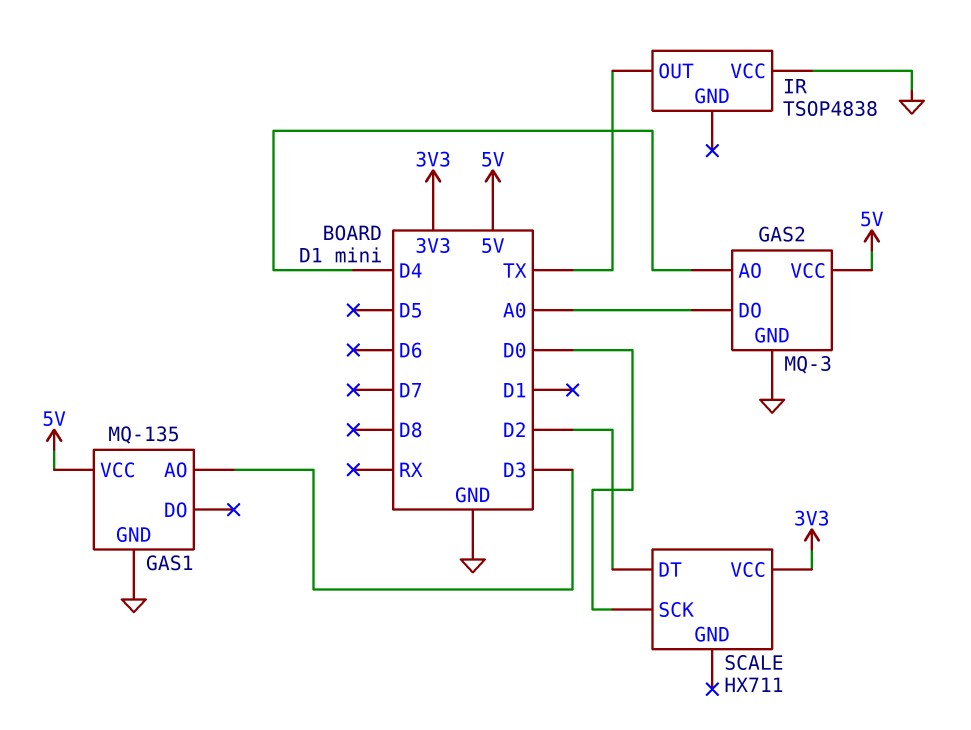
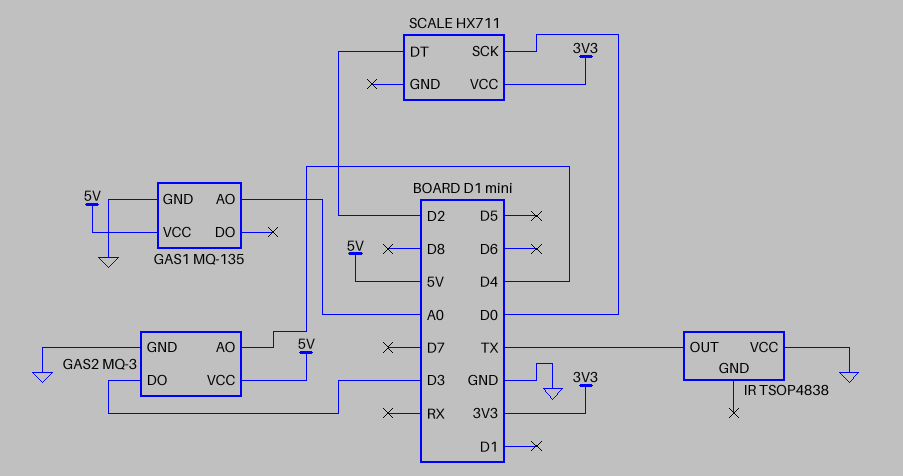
GAS1 pin AO: D3 -> A0
GAS2 pin DO: A0 -> D3

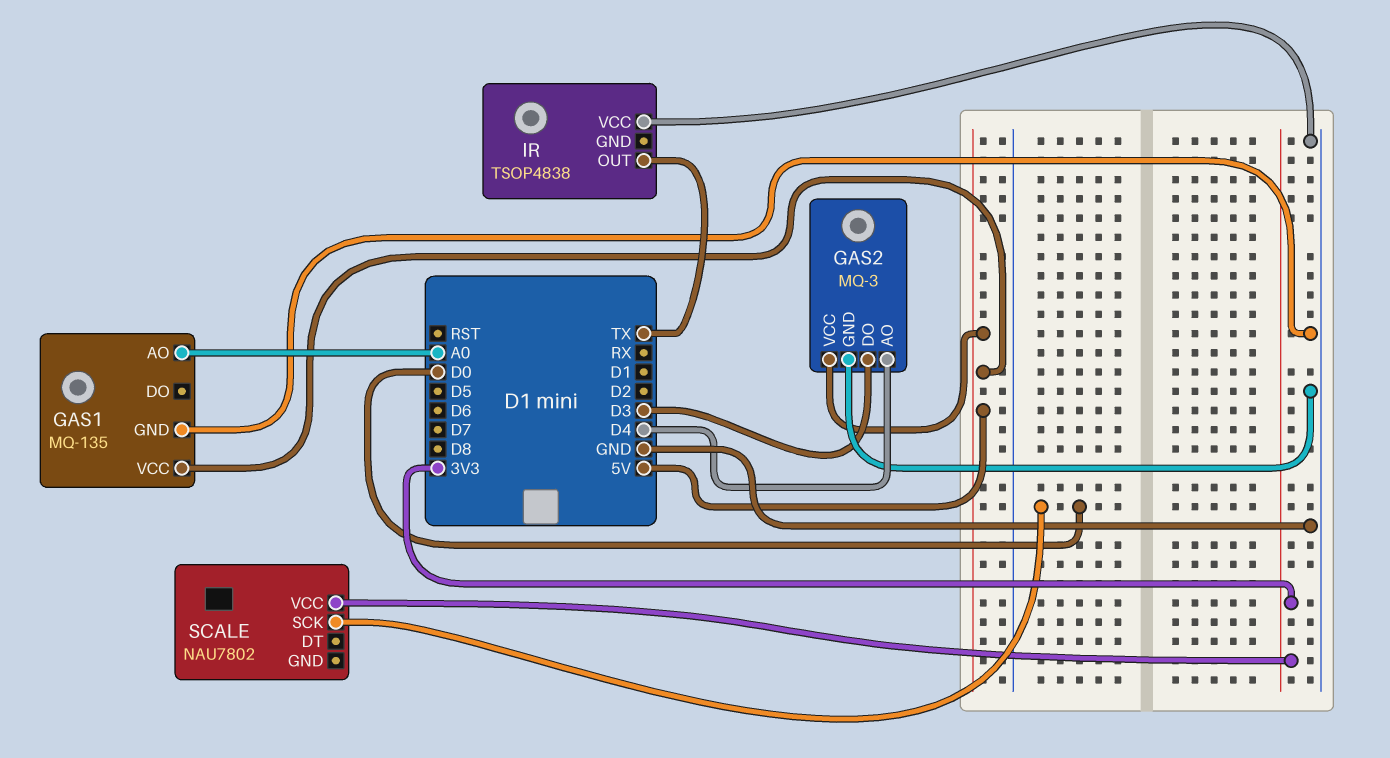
SCALE: HX711 -> NAU7802
SCALE pin DT: D2 -> none

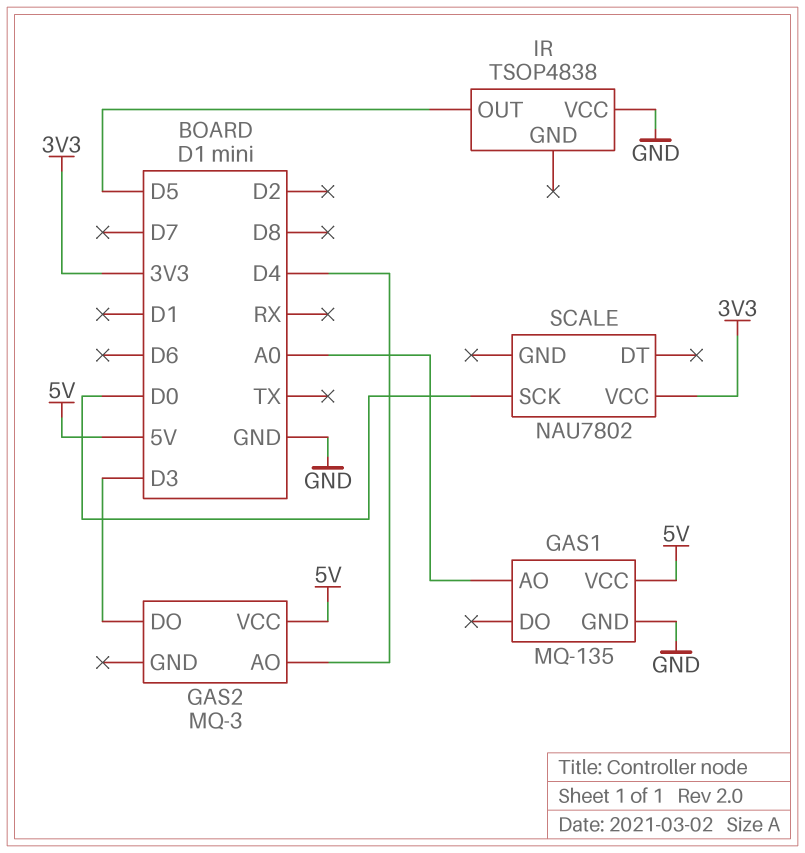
GAS2 pin GND: GND -> none
IR pin OUT: TX -> D5

